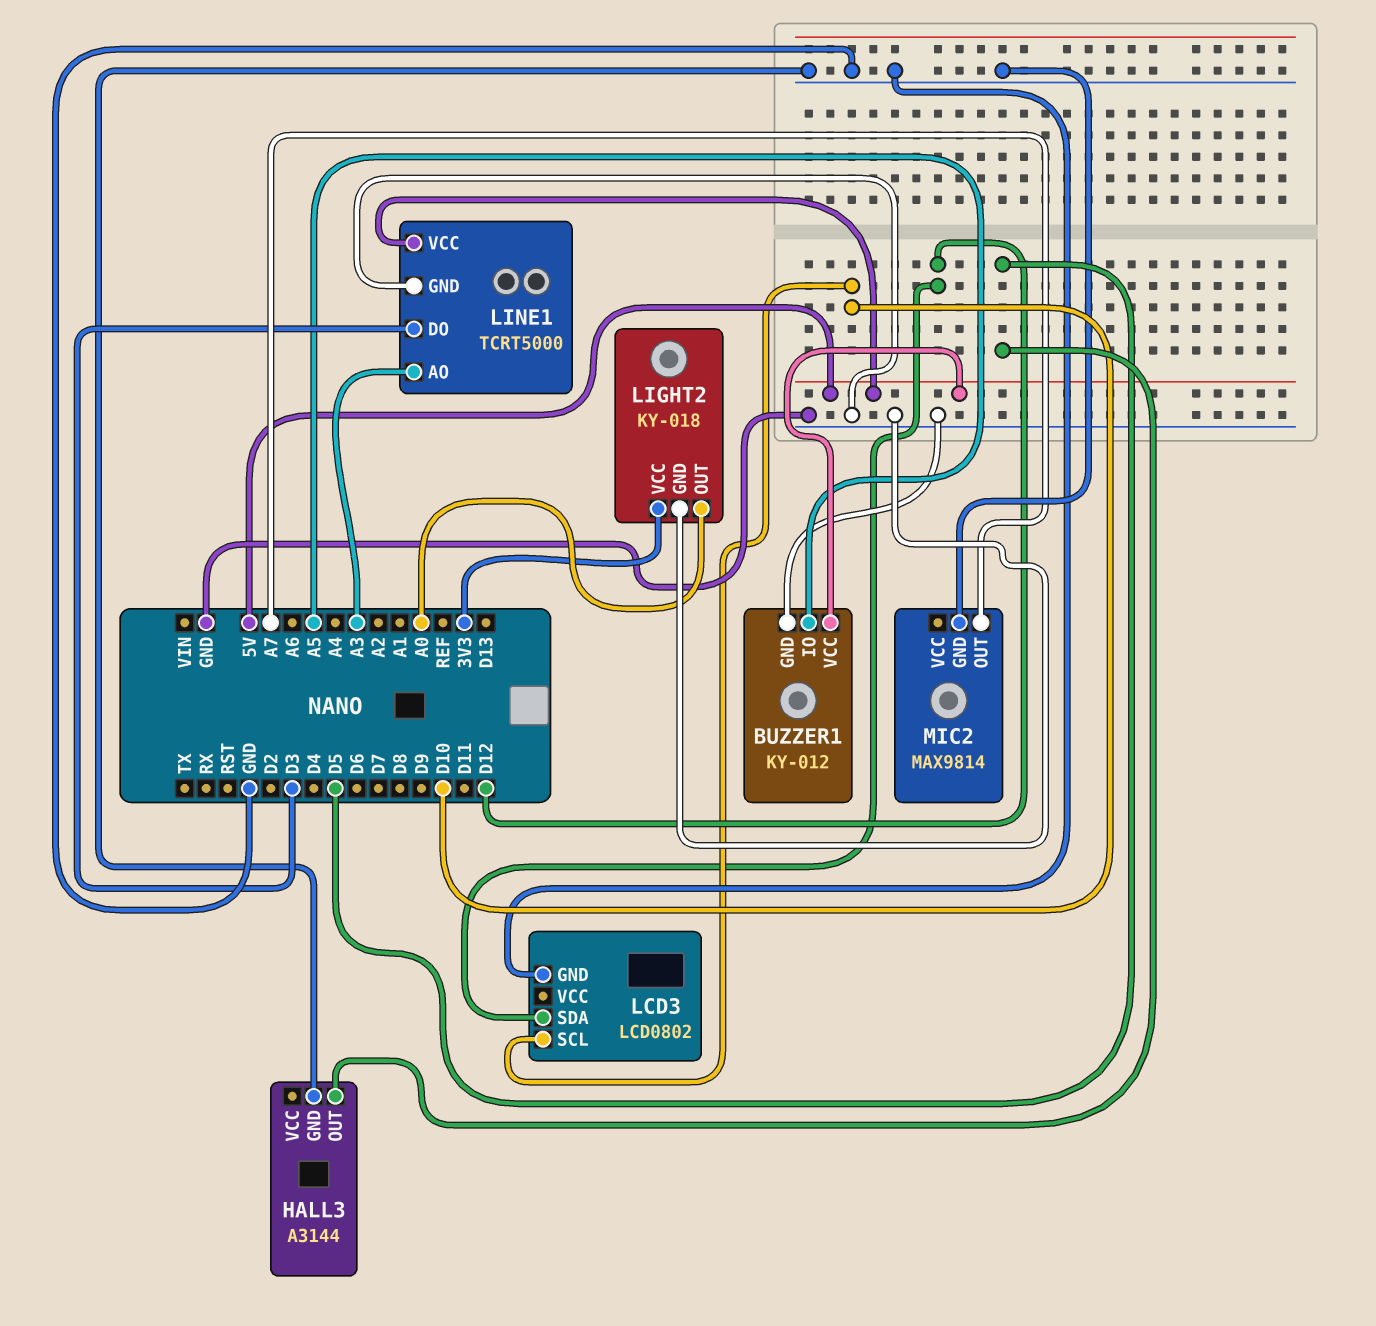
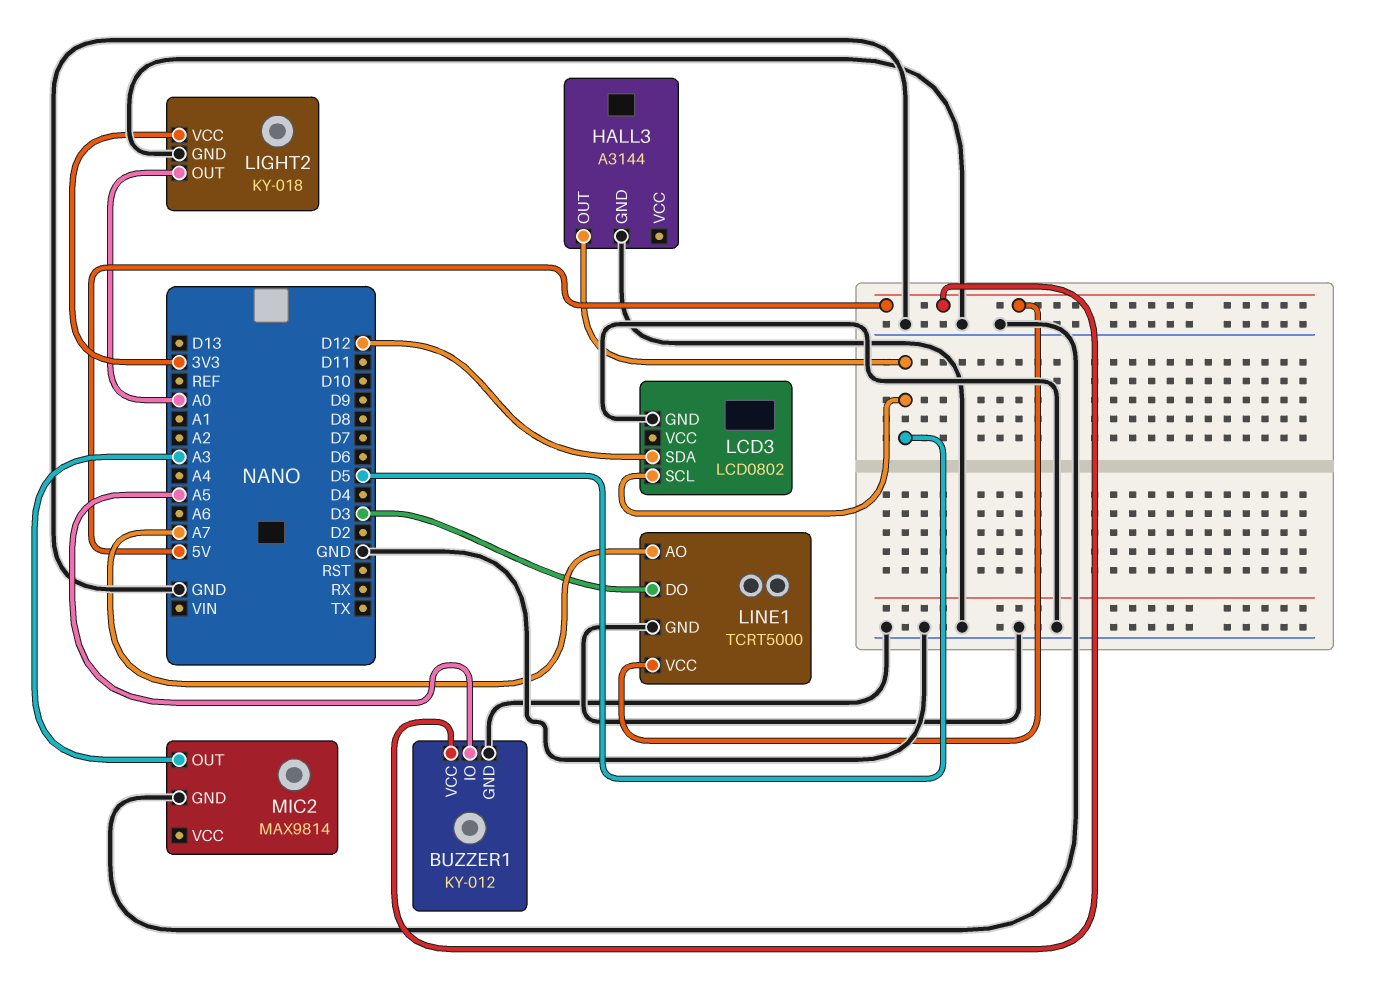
LCD3 pin SCL: D10 -> D5
LINE1 pin AO: A3 -> A7
MIC2 pin OUT: A7 -> A3

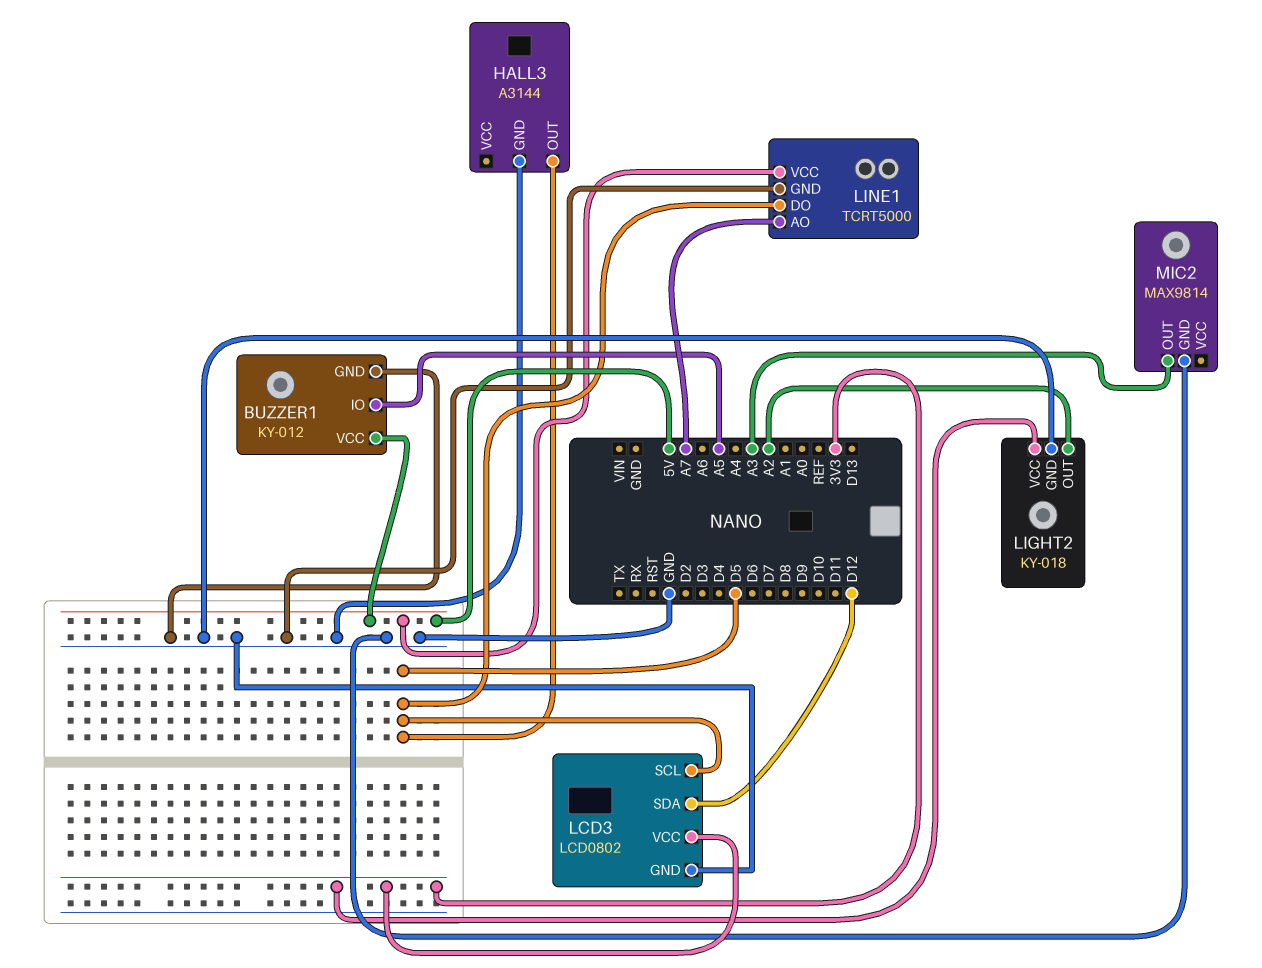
LCD3 pin VCC: none -> 3V3
LIGHT2 pin OUT: A0 -> A2
LINE1 pin DO: D3 -> D5

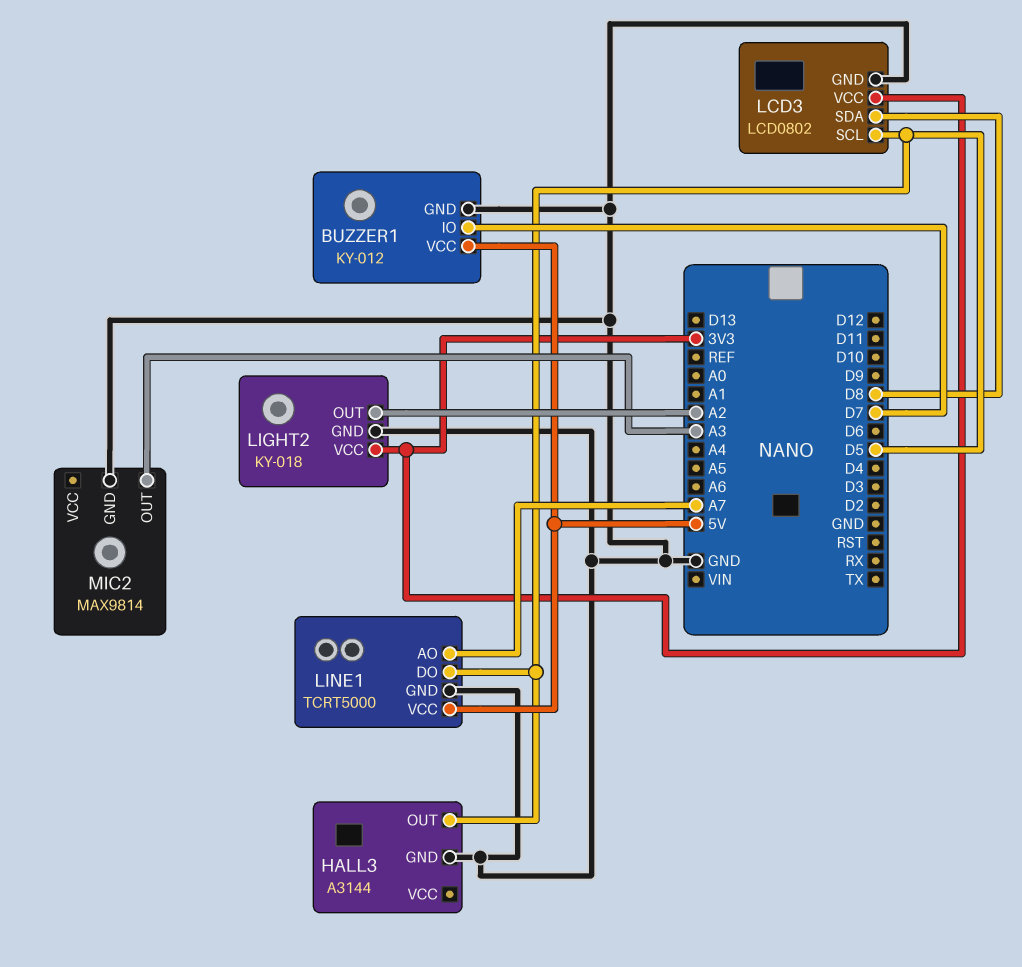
BUZZER1 pin IO: A5 -> D7
LCD3 pin SDA: D12 -> D8

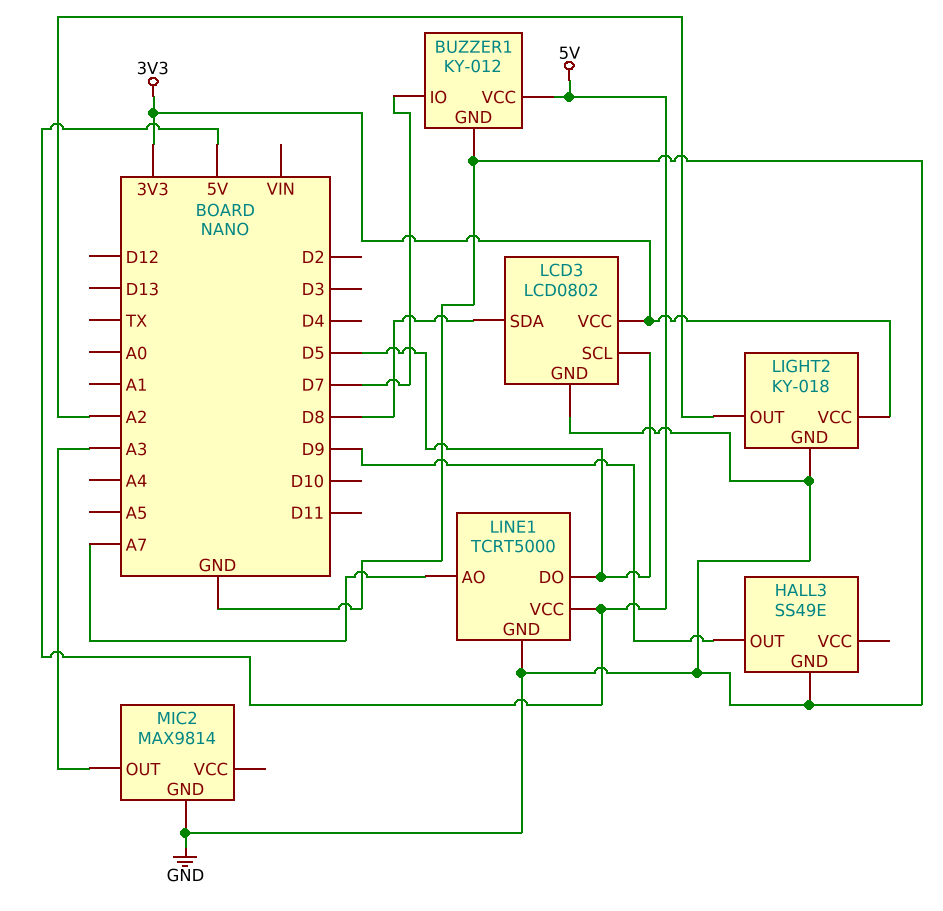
HALL3: A3144 -> SS49E
HALL3 pin OUT: D5 -> D9

